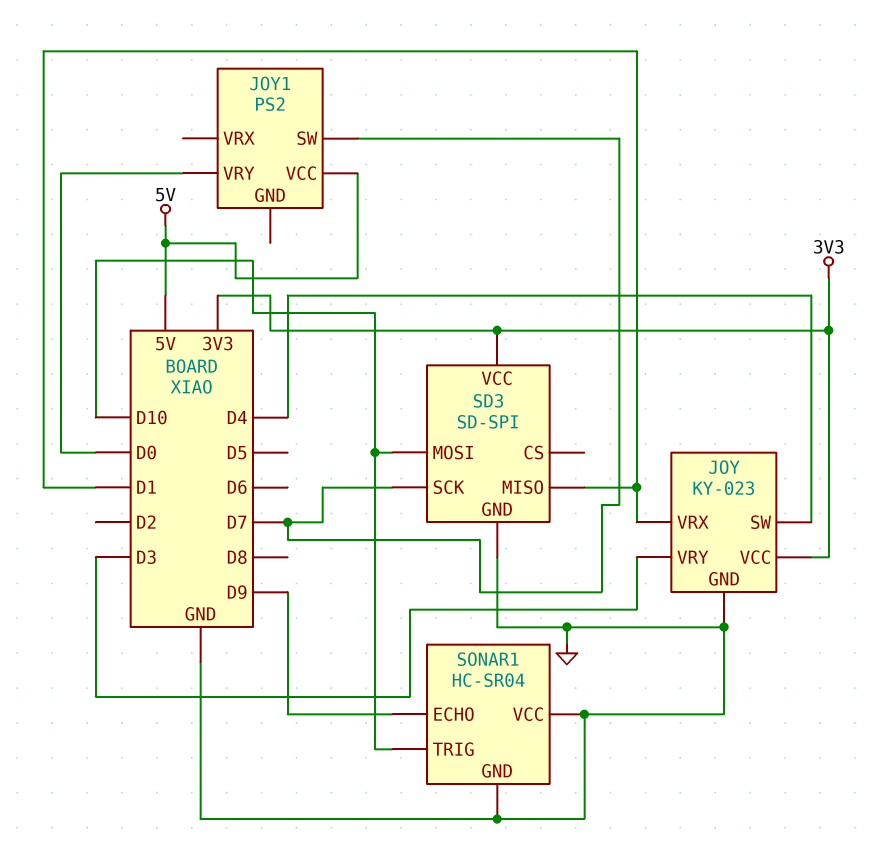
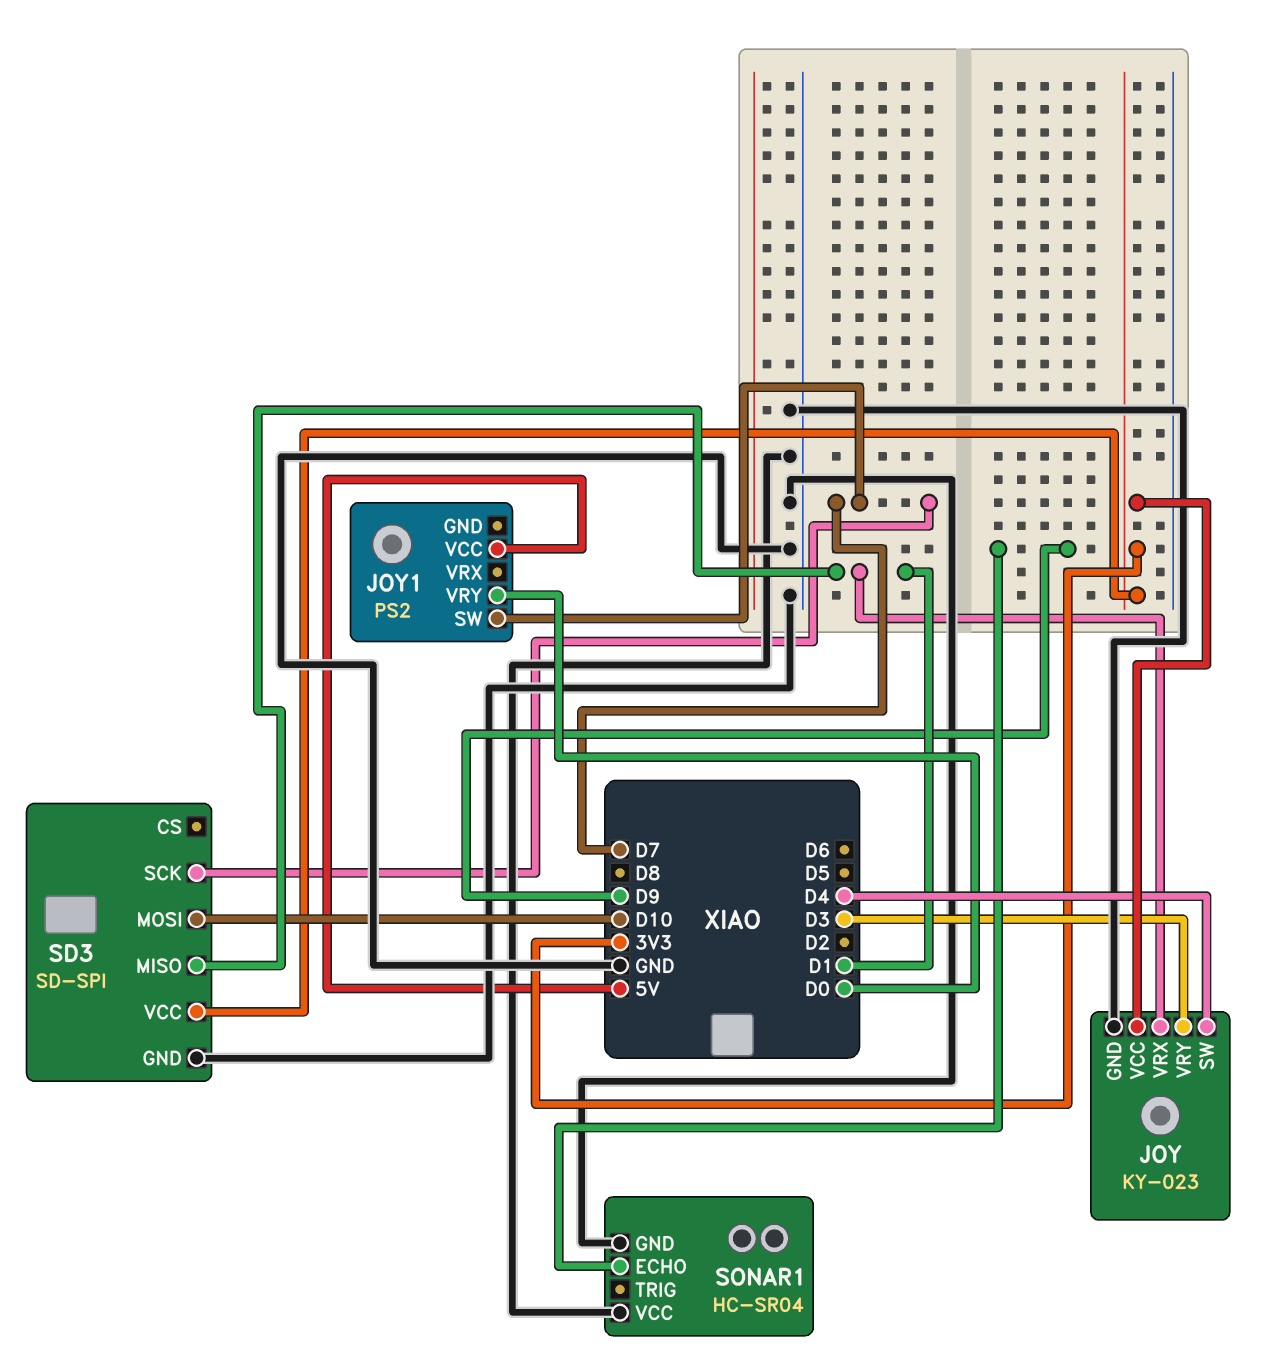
SONAR1 pin TRIG: D10 -> none

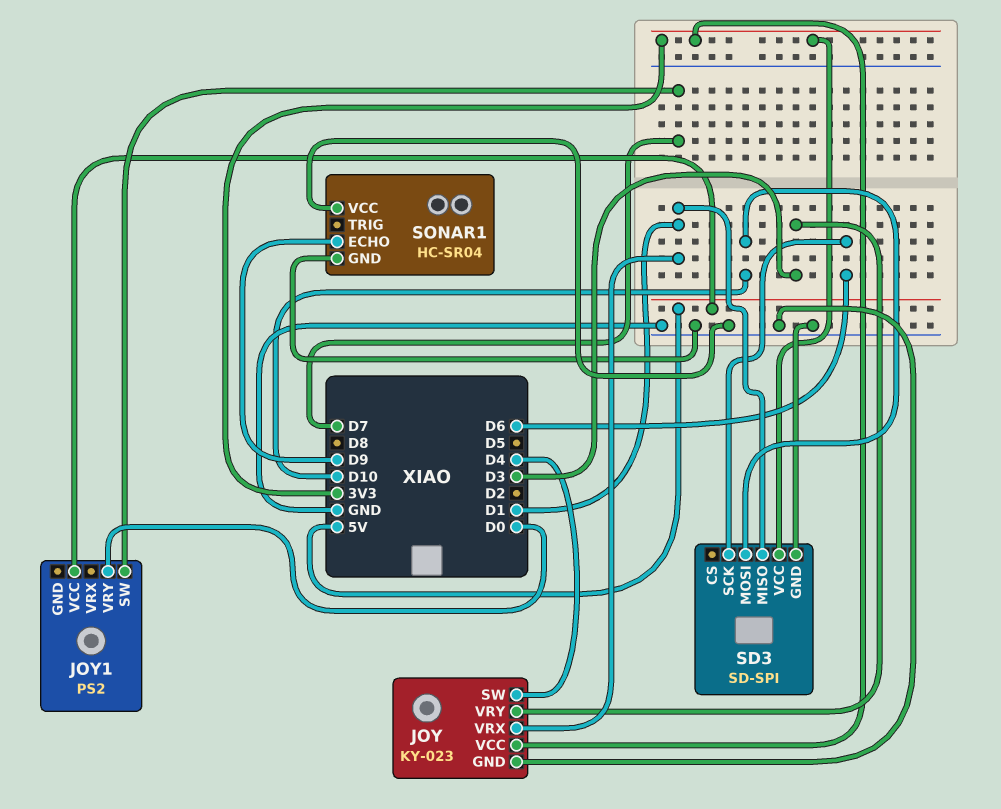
SD3 pin SCK: D7 -> D6

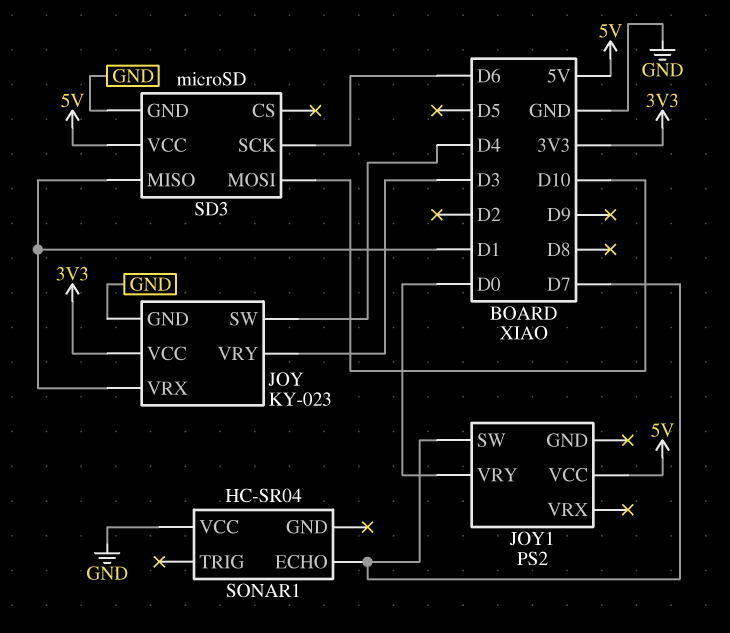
SD3: SD-SPI -> microSD
SD3 pin VCC: 3V3 -> 5V
SONAR1 pin ECHO: D9 -> D7
SONAR1 pin GND: GND -> none

